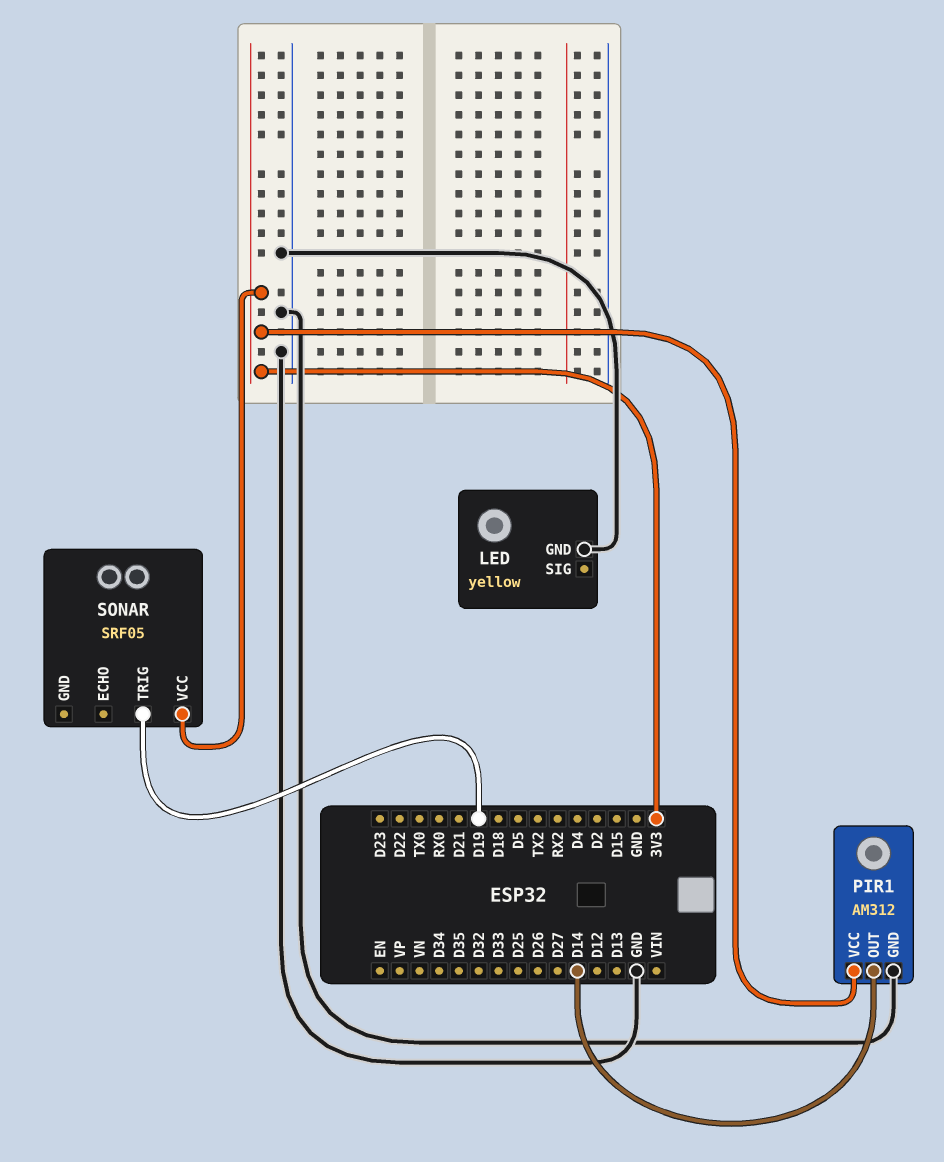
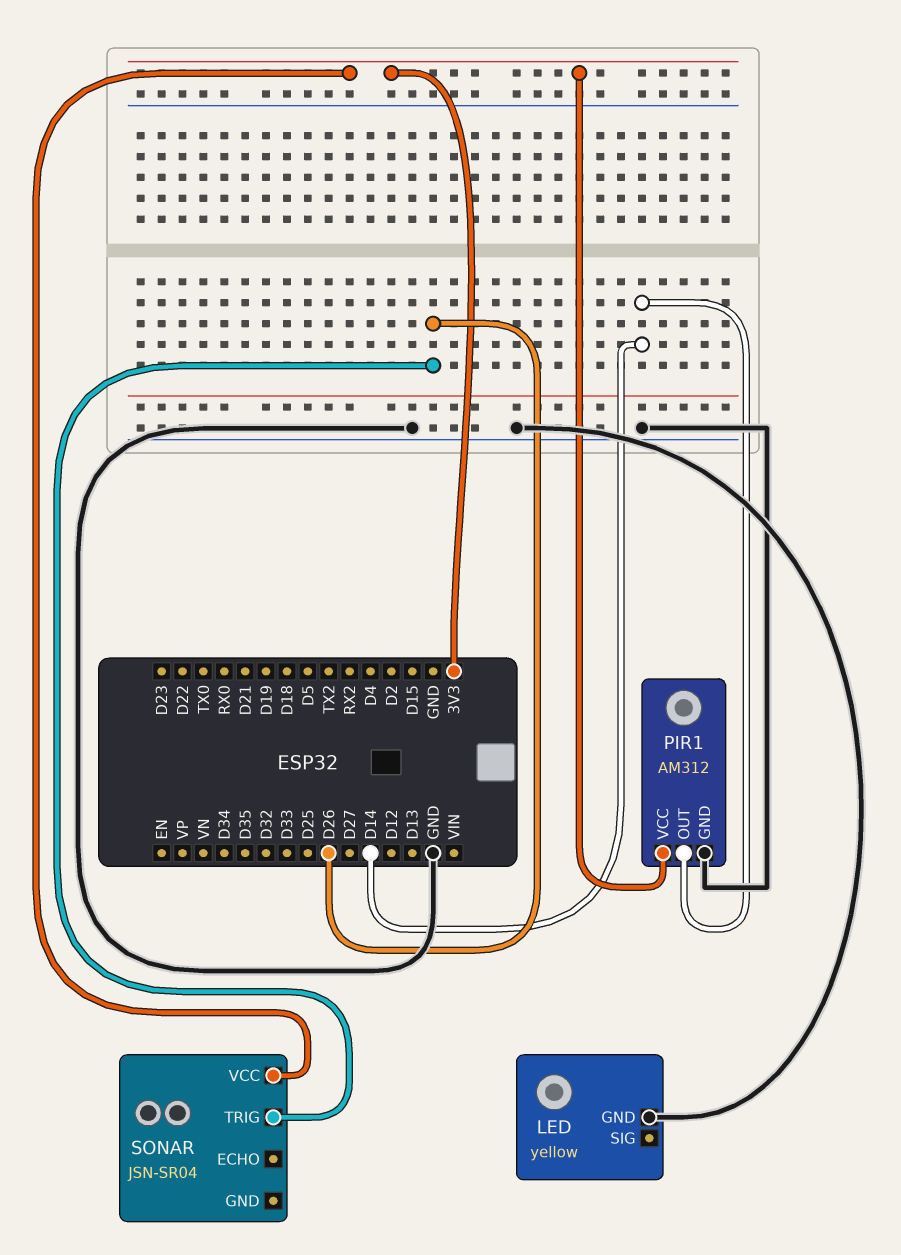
SONAR: SRF05 -> JSN-SR04
SONAR pin TRIG: D19 -> D26

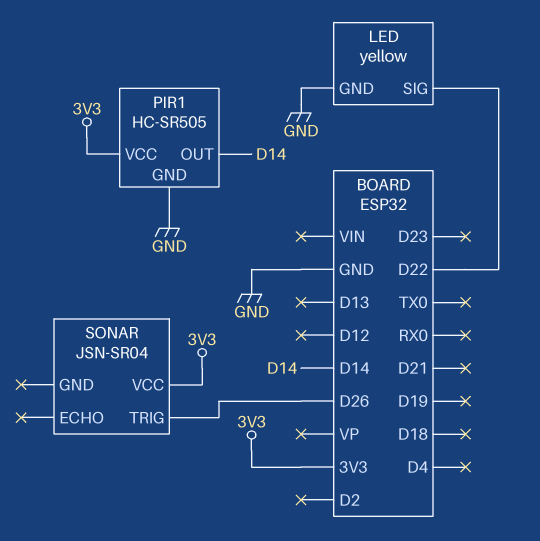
LED pin SIG: none -> D22
PIR1: AM312 -> HC-SR505

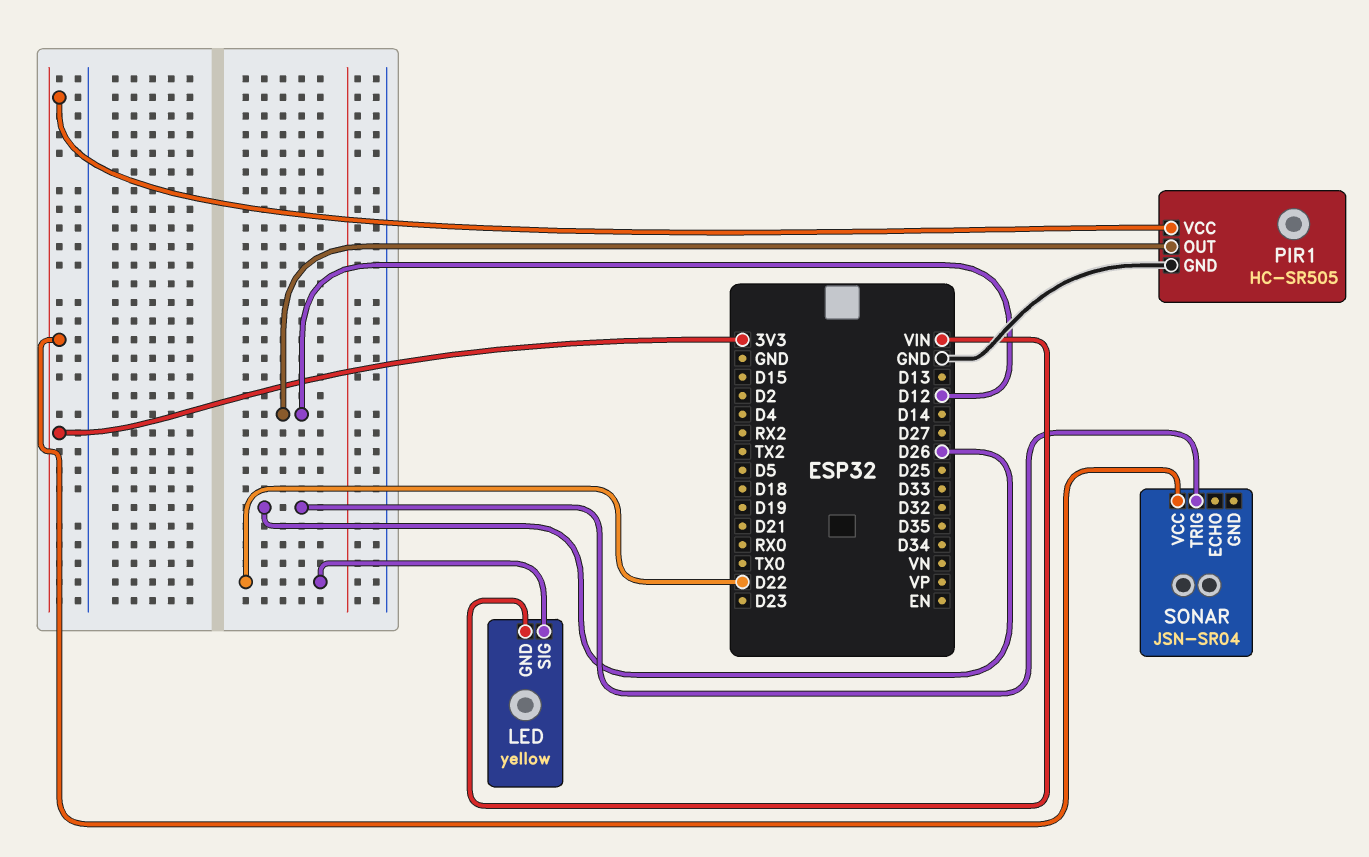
LED pin GND: GND -> VIN
PIR1 pin OUT: D14 -> D12

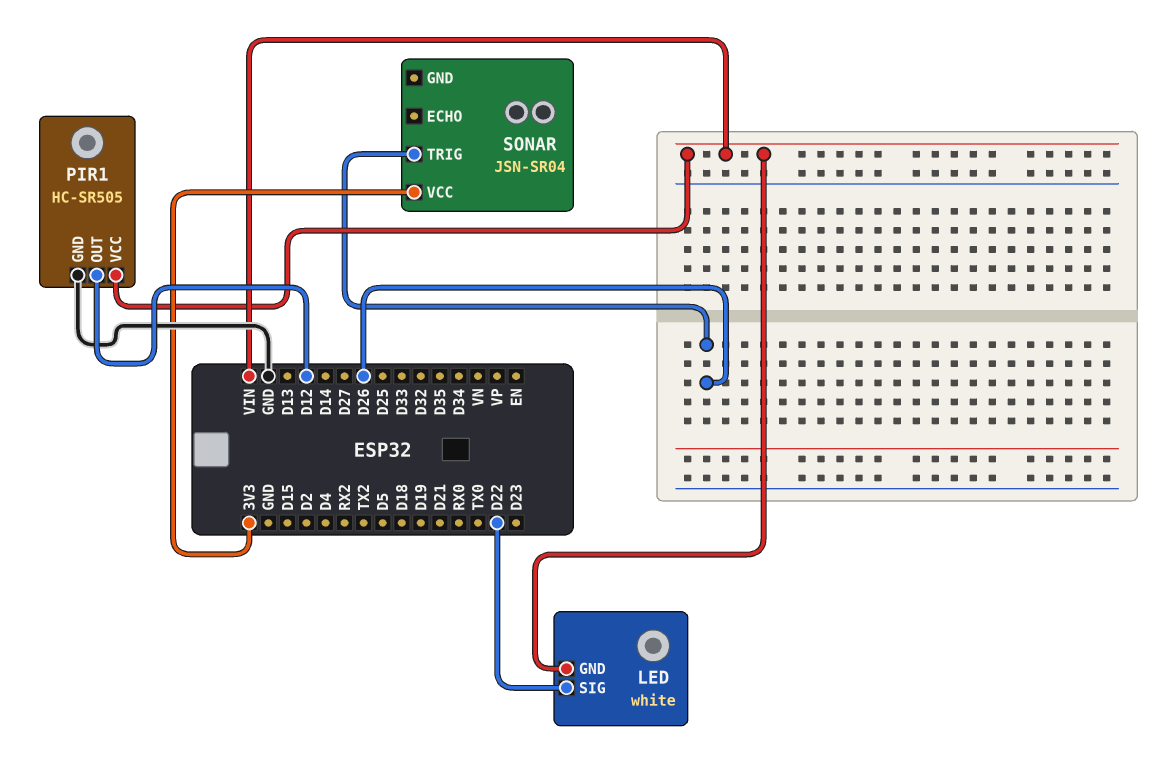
LED: yellow -> white
PIR1 pin VCC: 3V3 -> VIN

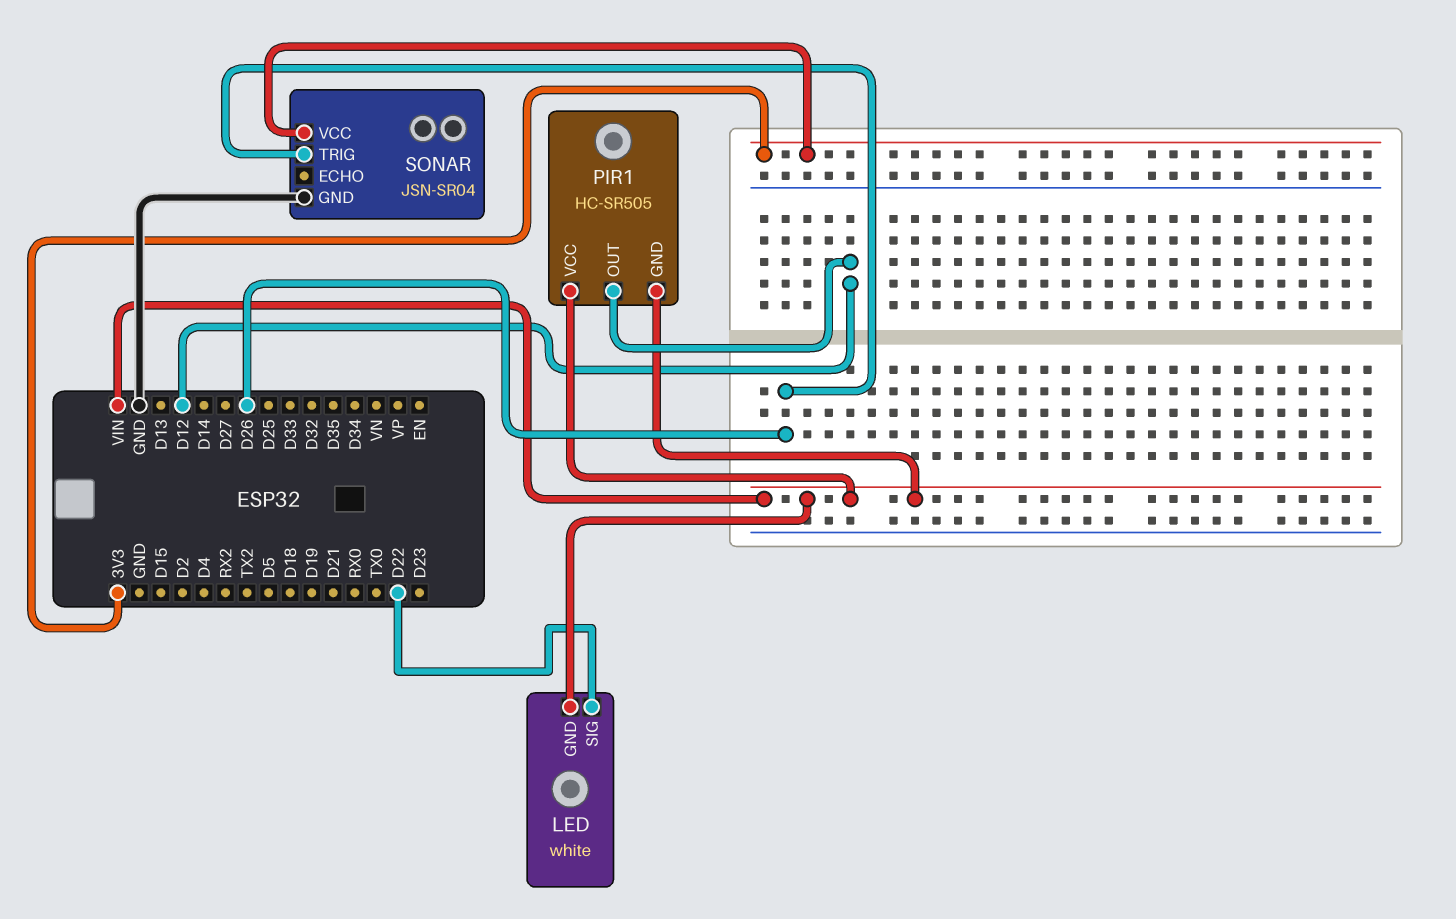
PIR1 pin GND: GND -> VIN
SONAR pin GND: none -> GND

